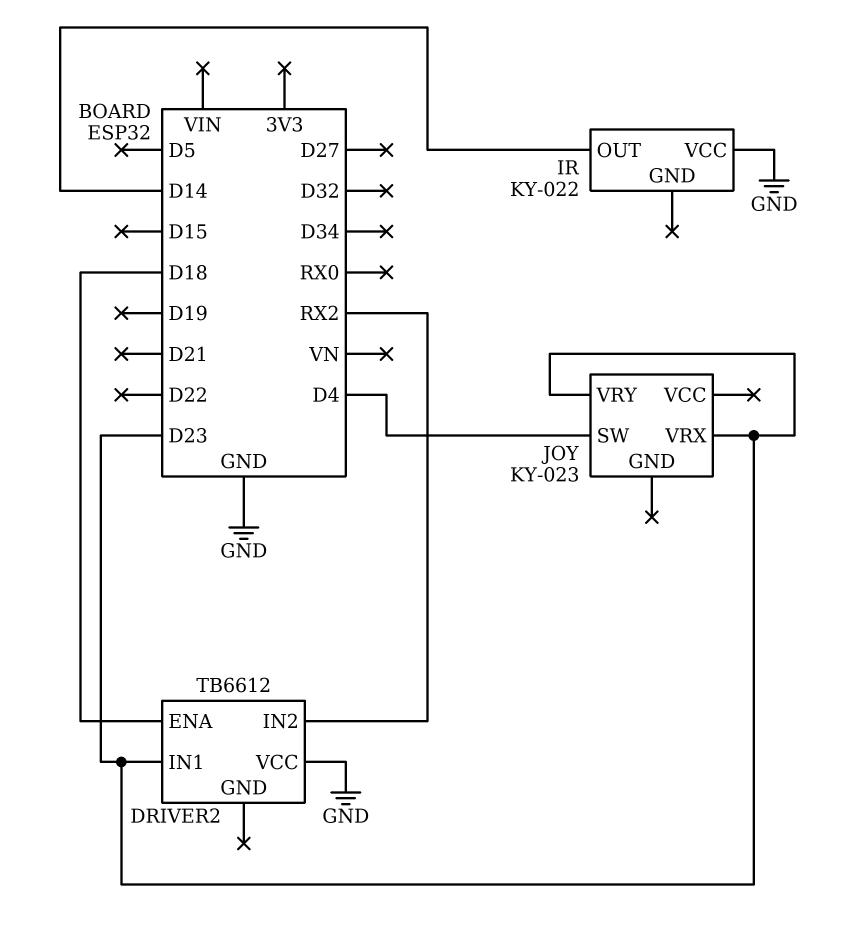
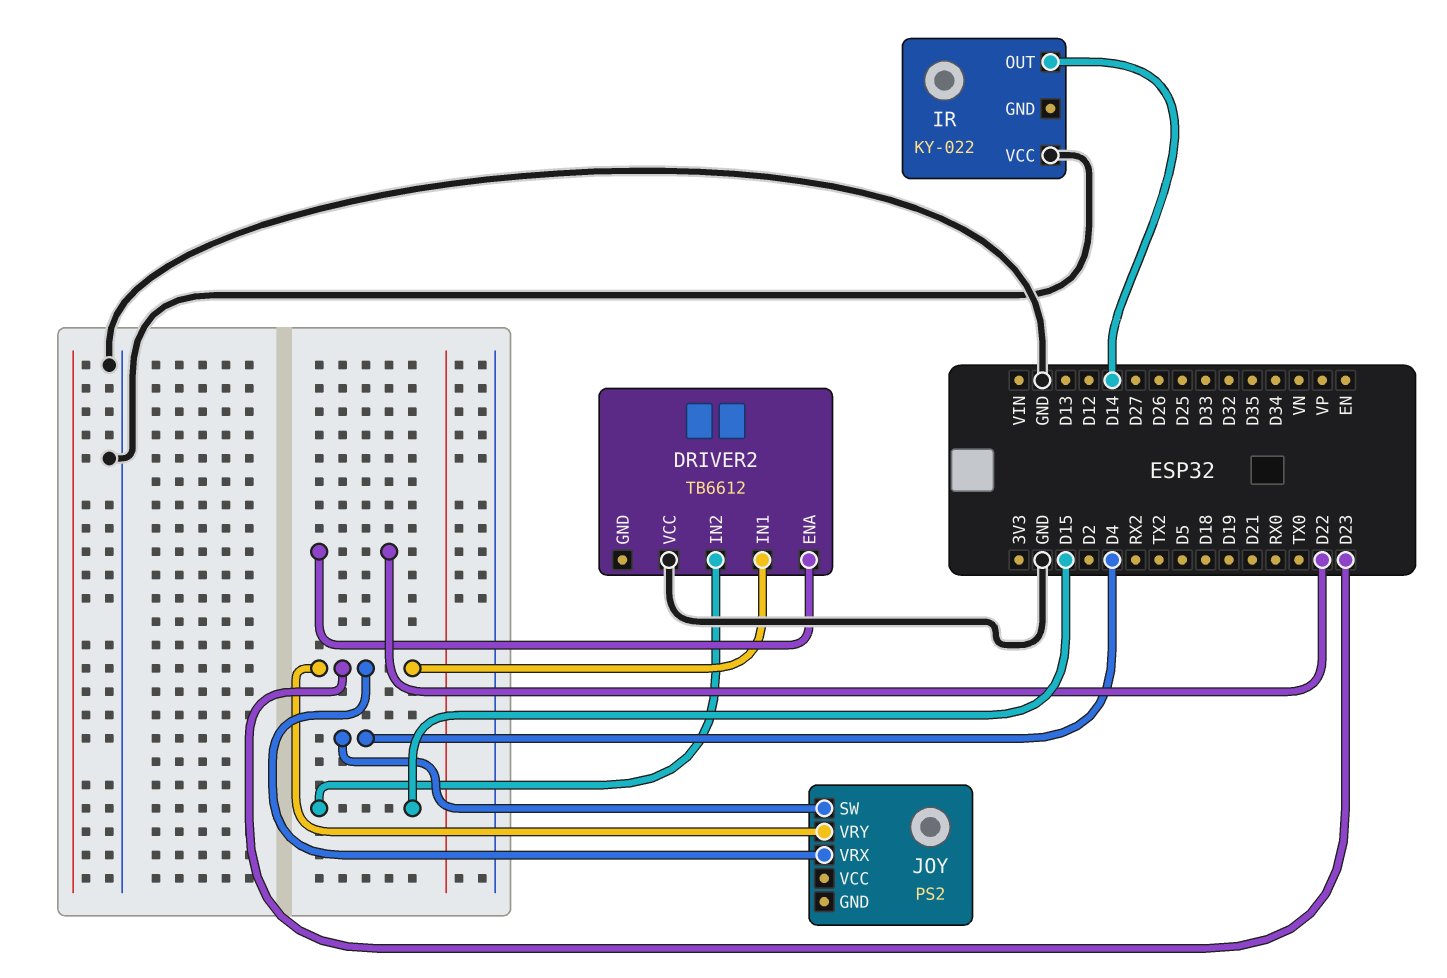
DRIVER2 pin ENA: D18 -> D22
DRIVER2 pin IN2: RX2 -> D15
JOY: KY-023 -> PS2

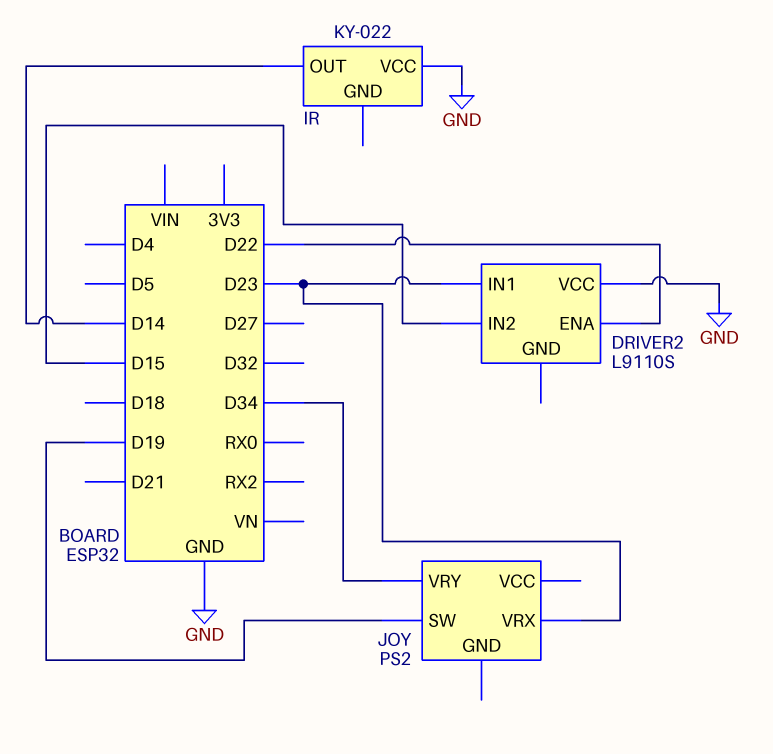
DRIVER2: TB6612 -> L9110S
JOY pin SW: D4 -> D19
JOY pin VRY: D23 -> D34

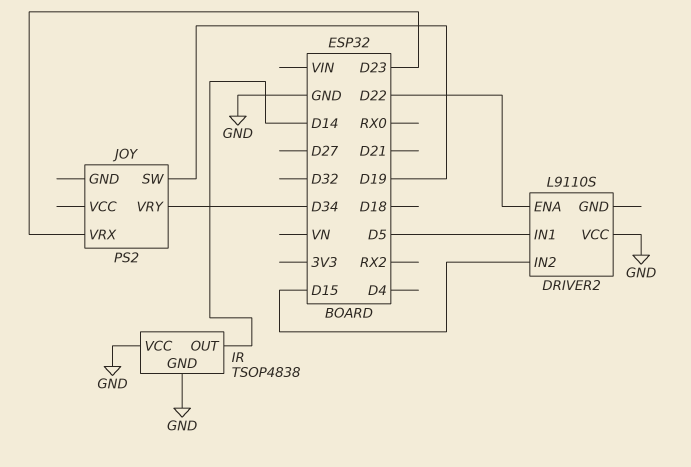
DRIVER2 pin IN1: D23 -> D5
IR: KY-022 -> TSOP4838
IR pin GND: none -> GND

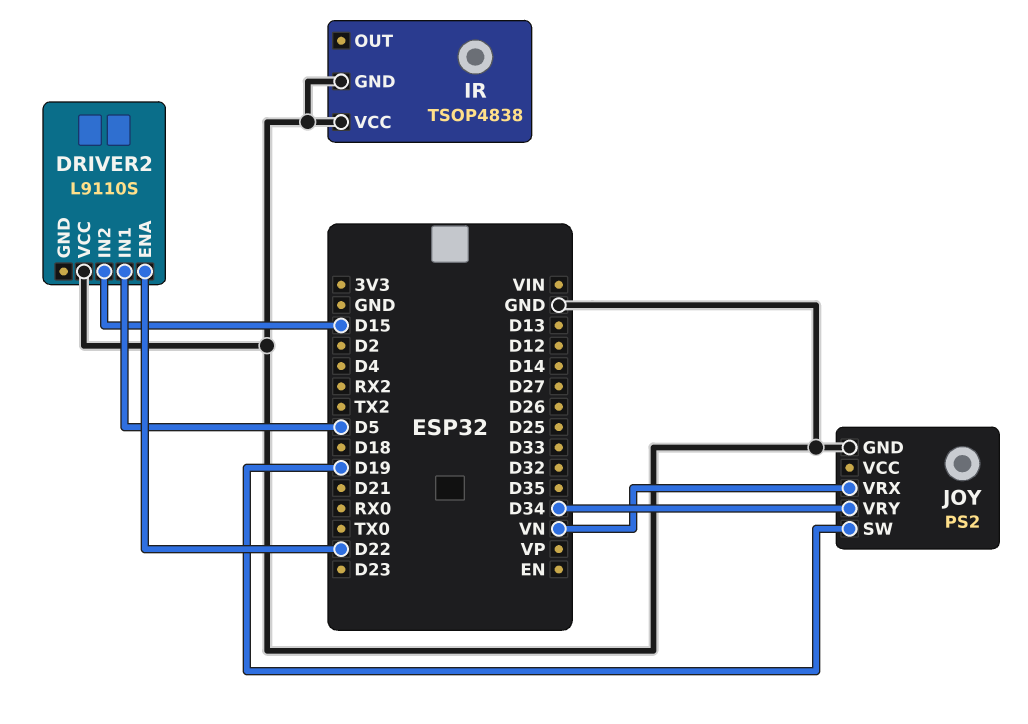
IR pin OUT: D14 -> none
JOY pin GND: none -> GND
JOY pin VRX: D23 -> VN

